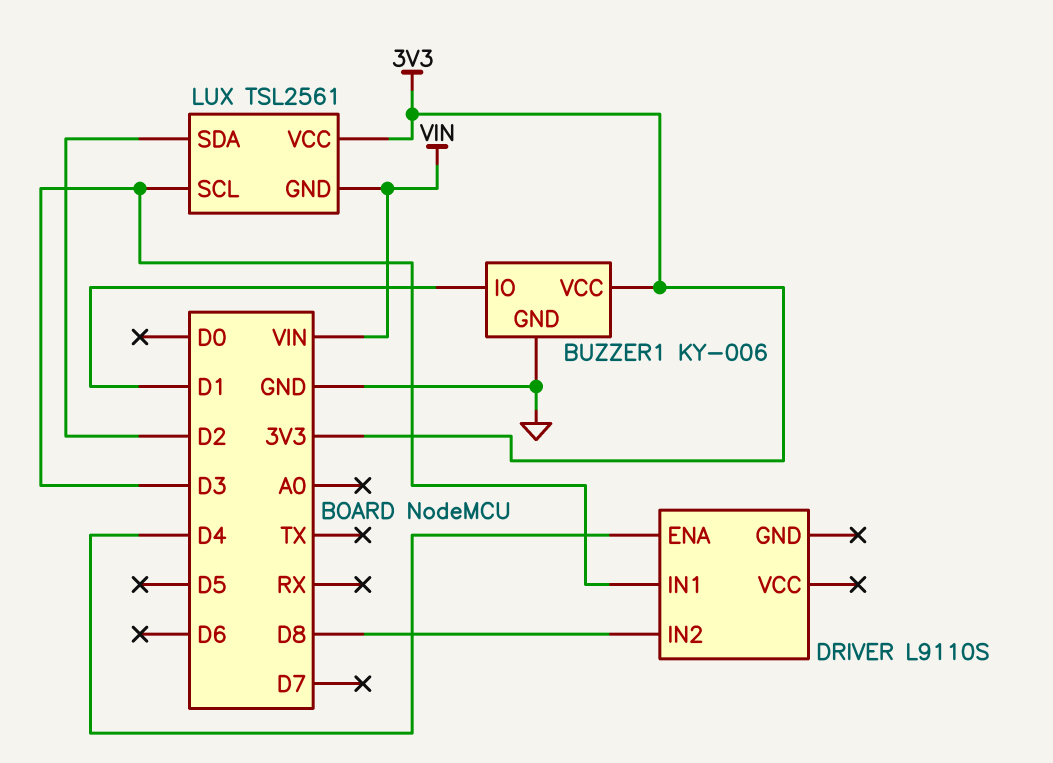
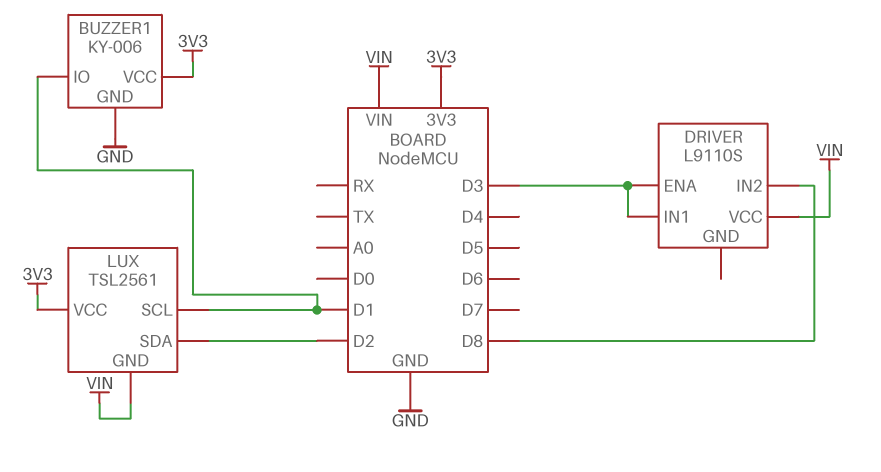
DRIVER pin ENA: D4 -> D3
DRIVER pin VCC: none -> VIN
LUX pin SCL: D3 -> D1

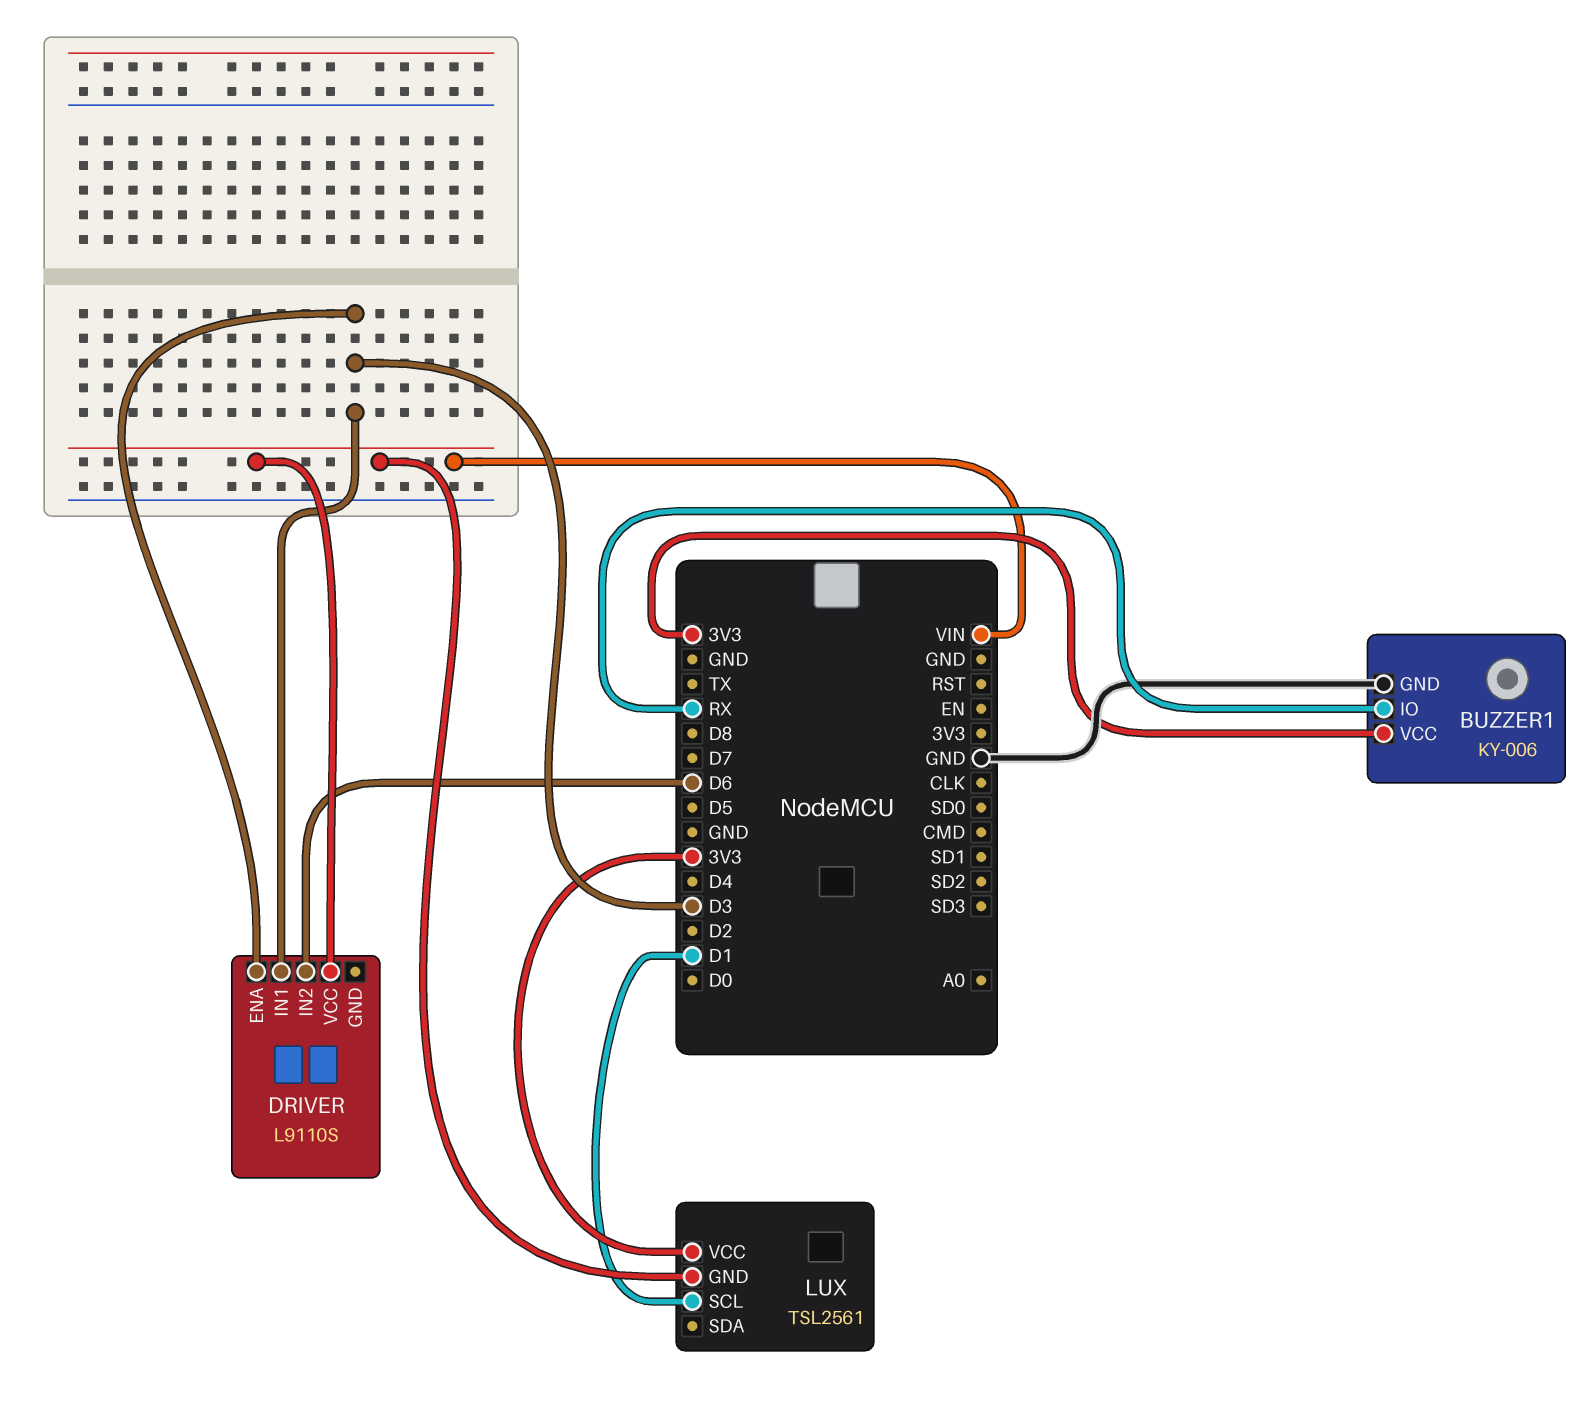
BUZZER1 pin IO: D1 -> RX
DRIVER pin IN2: D8 -> D6
LUX pin SDA: D2 -> none

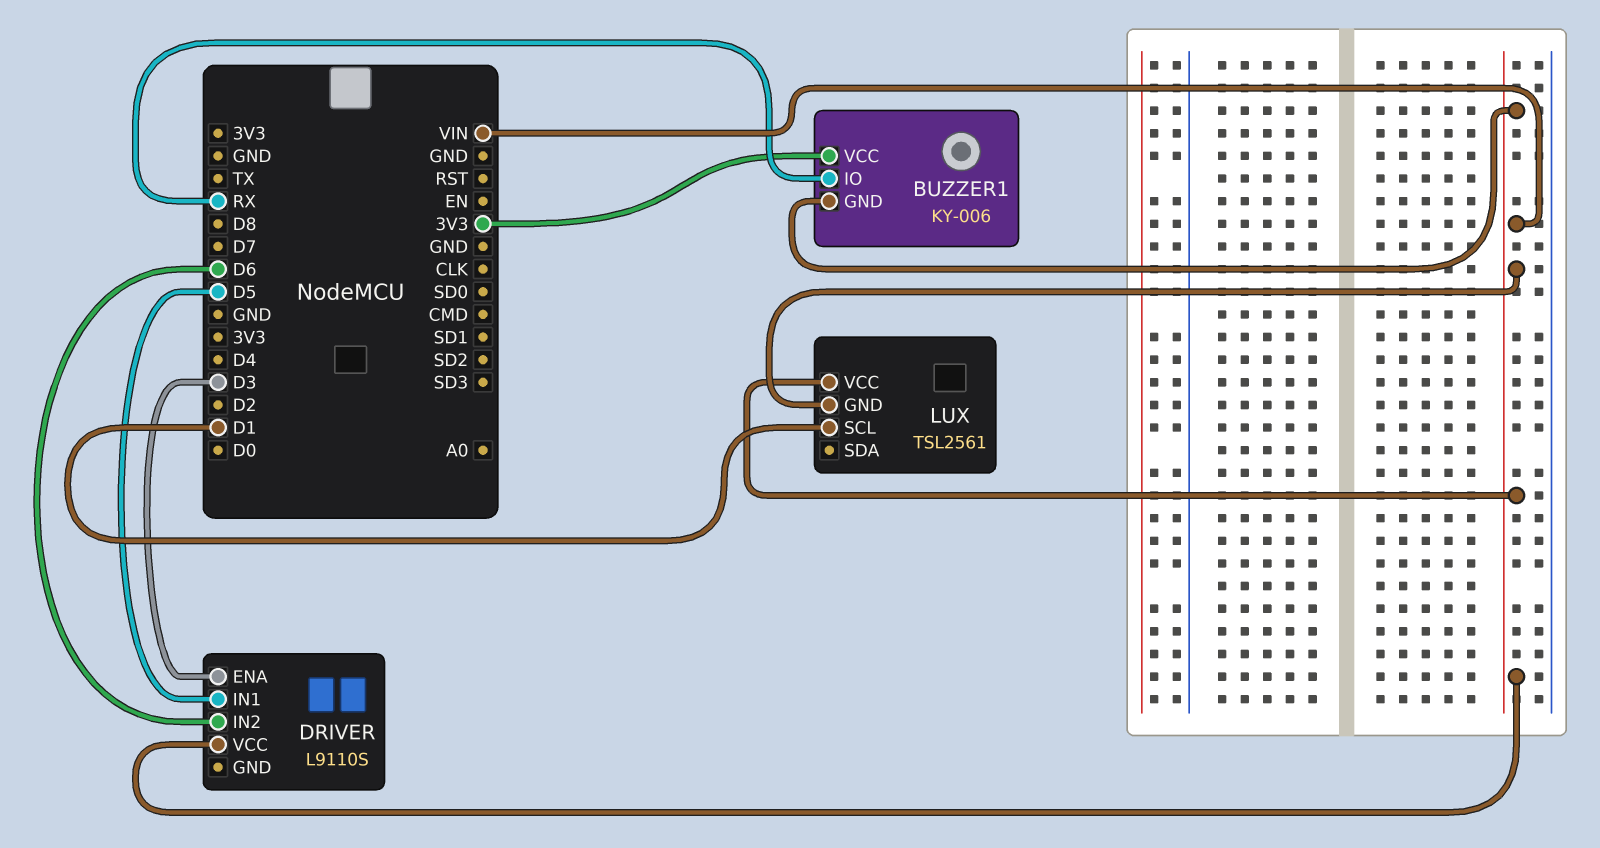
BUZZER1 pin GND: GND -> VIN
DRIVER pin IN1: D3 -> D5
LUX pin VCC: 3V3 -> VIN

